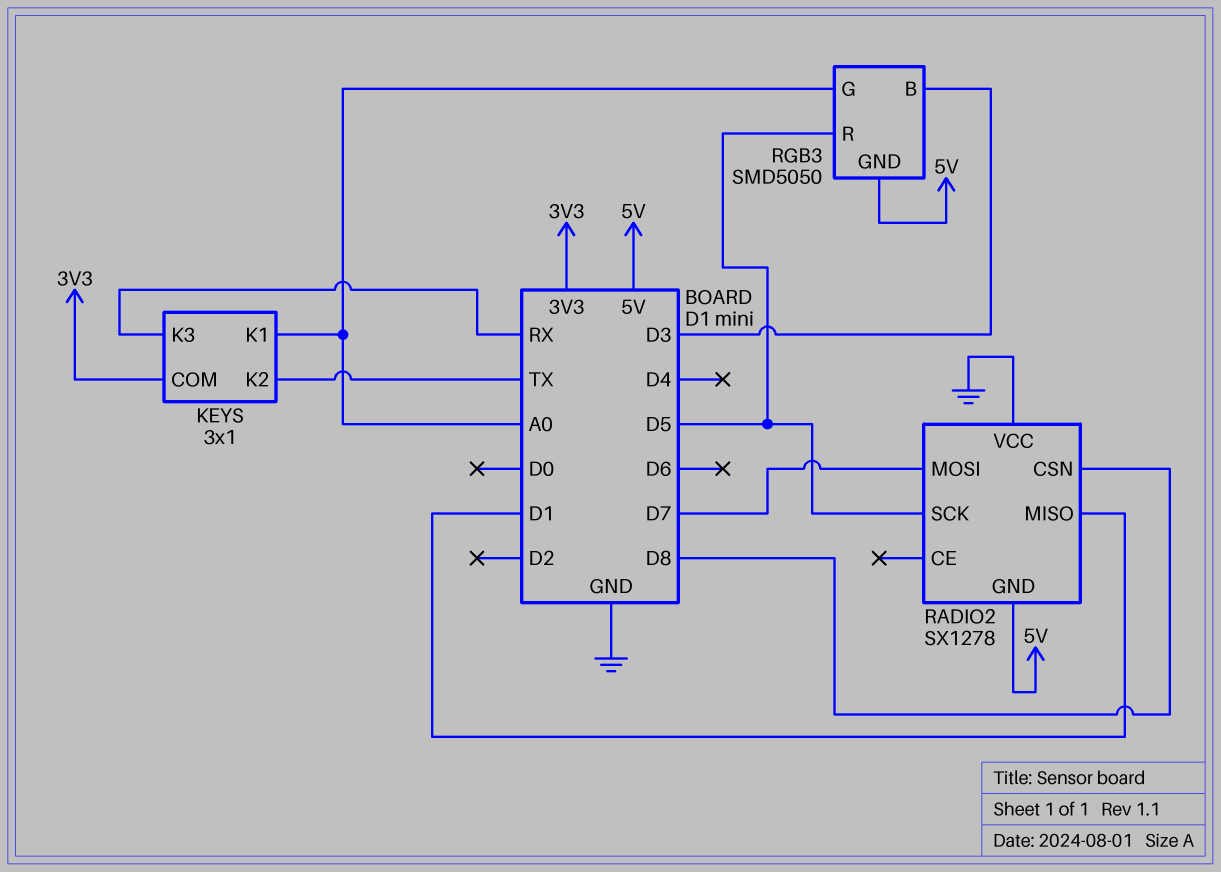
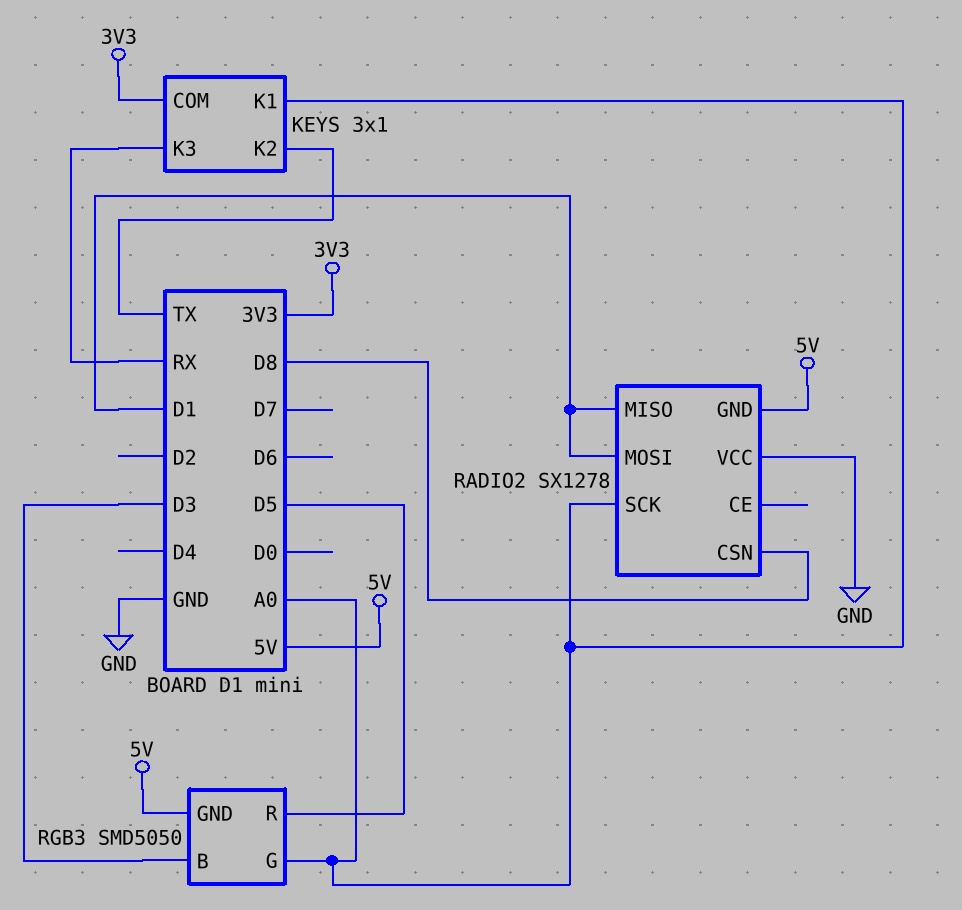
RADIO2 pin MOSI: D7 -> D1
RADIO2 pin SCK: D5 -> A0

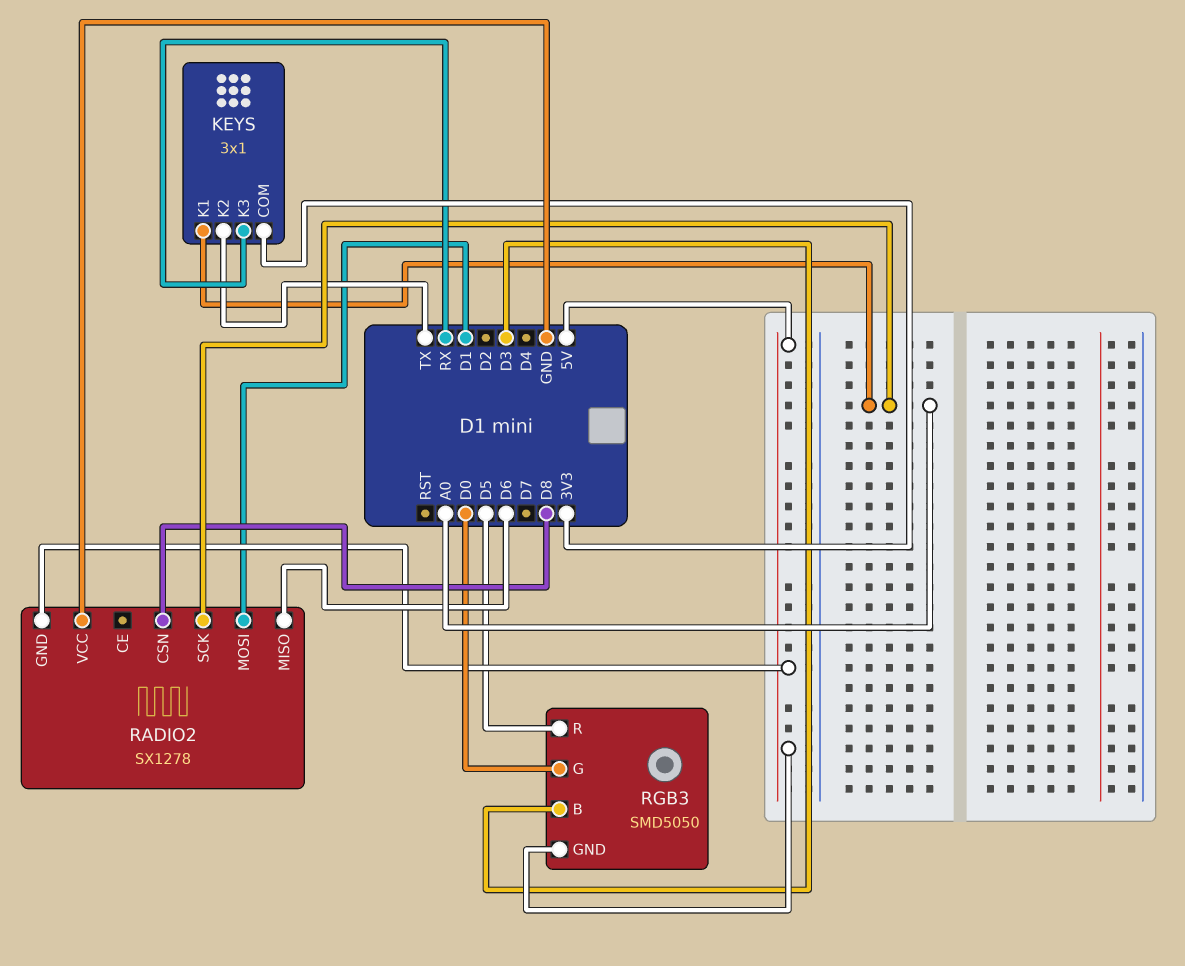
RADIO2 pin MISO: D1 -> D6
RGB3 pin G: A0 -> D0

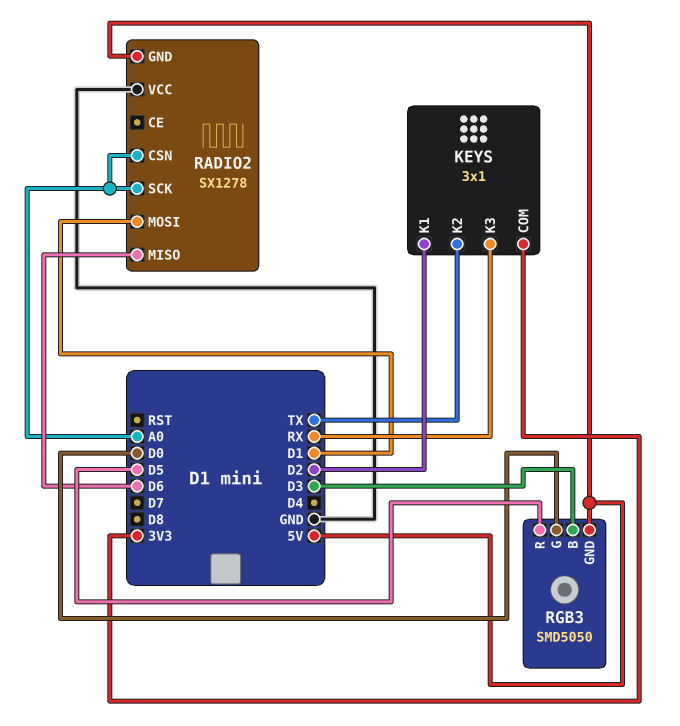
KEYS pin K1: A0 -> D2
RADIO2 pin CSN: D8 -> A0

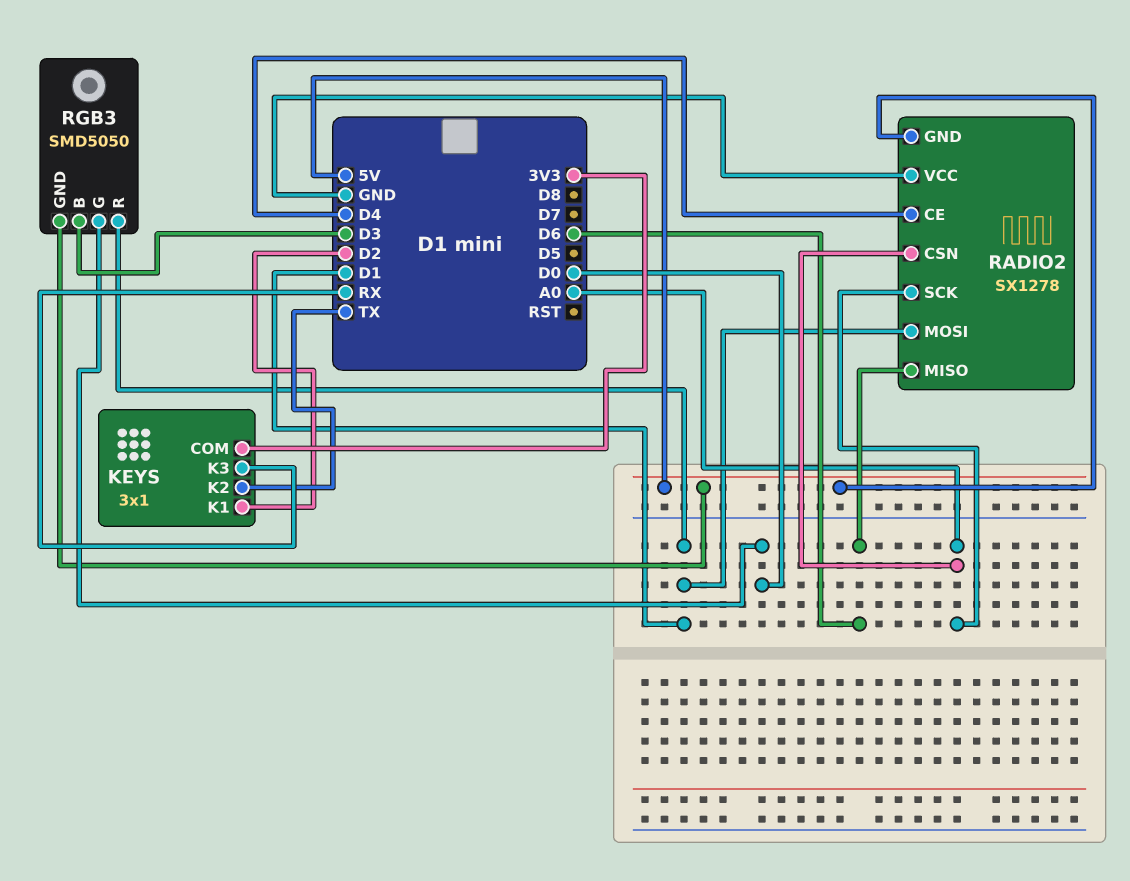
RADIO2 pin CE: none -> D4
RGB3 pin R: D5 -> D1

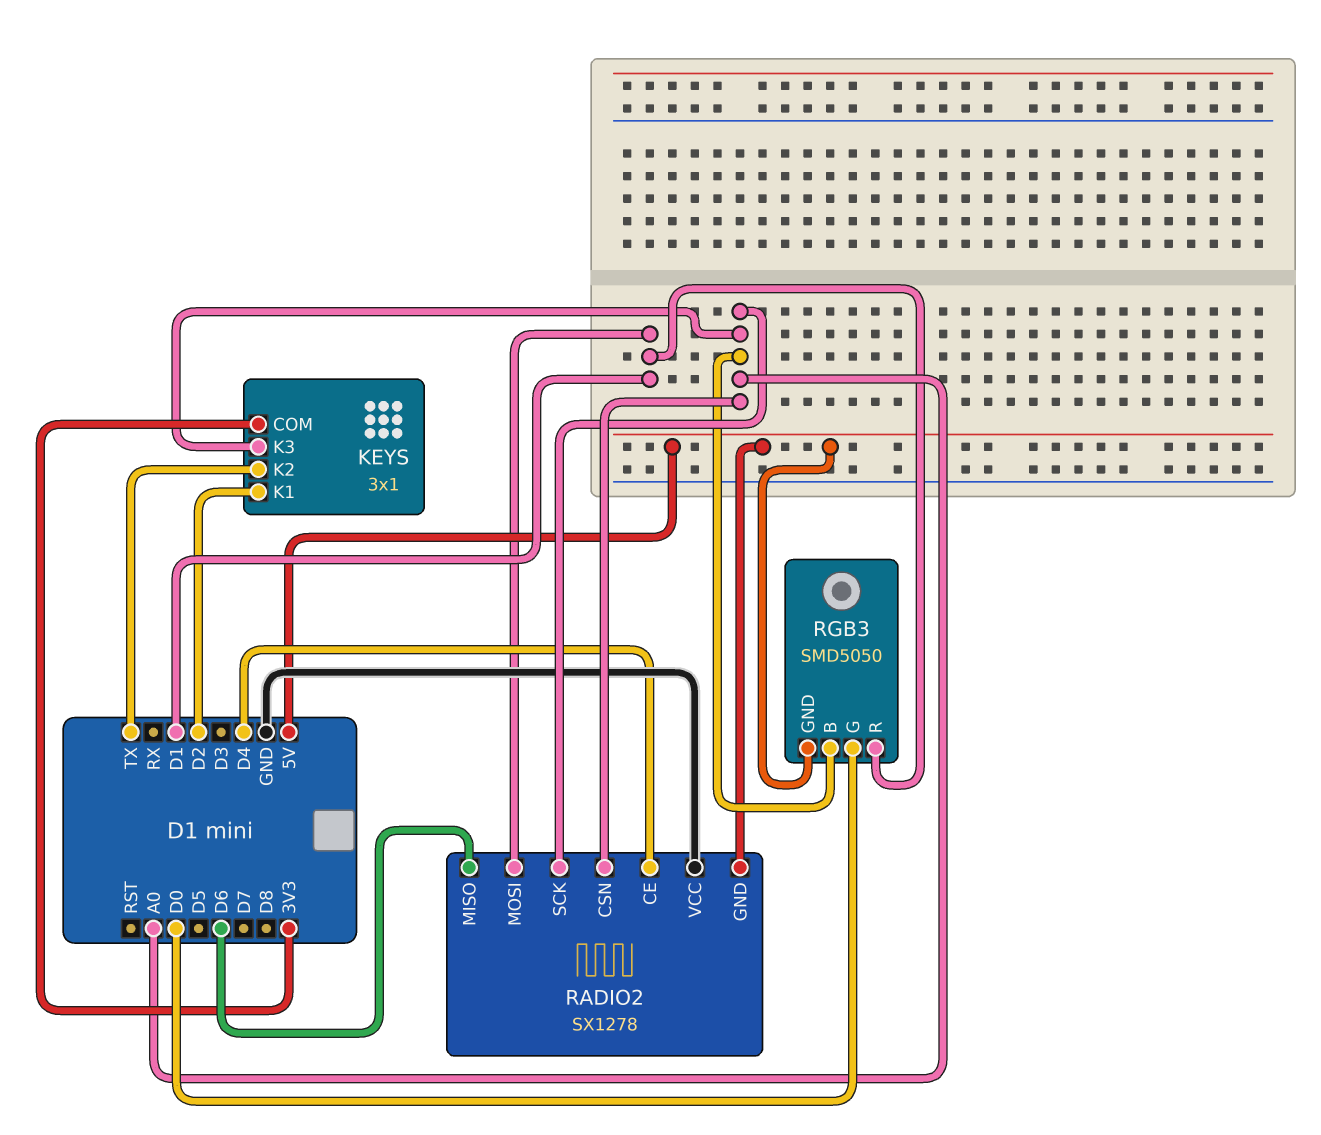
KEYS pin K3: RX -> A0
RGB3 pin B: D3 -> A0

